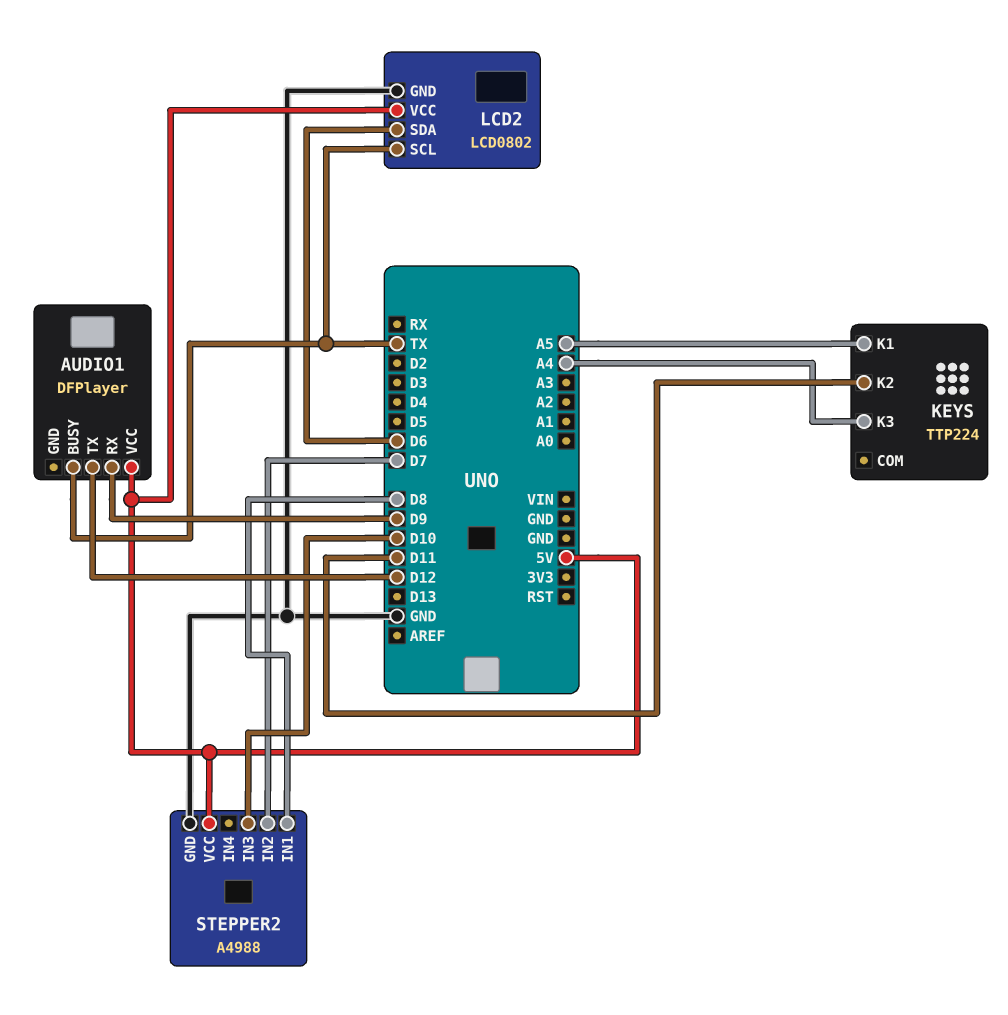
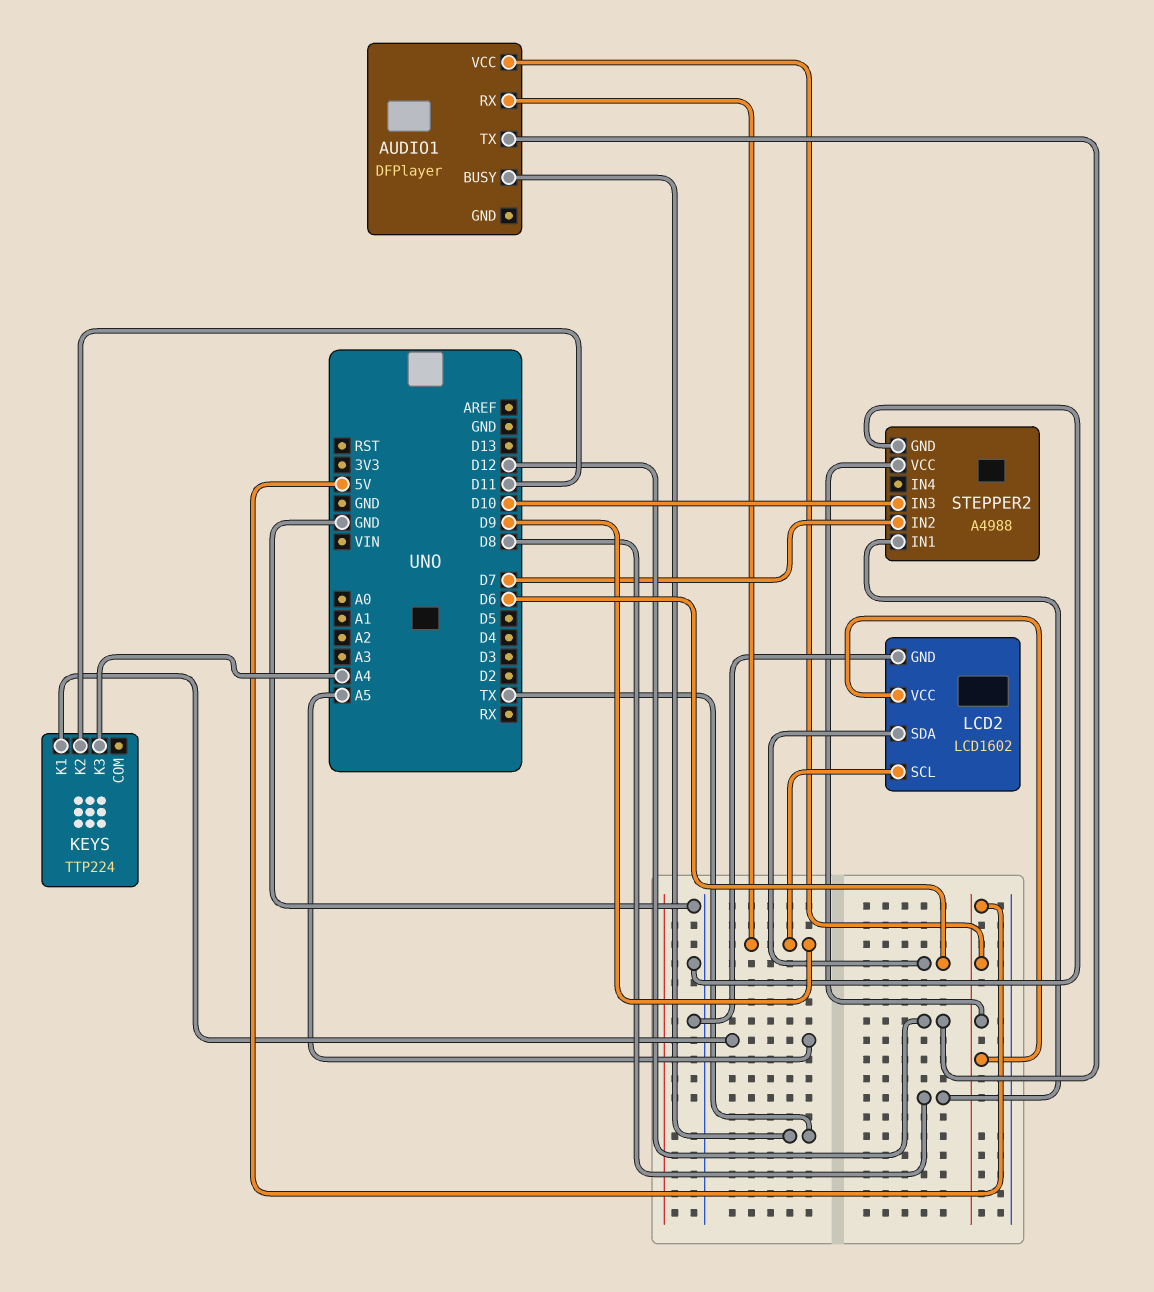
LCD2: LCD0802 -> LCD1602
LCD2 pin SCL: TX -> D9

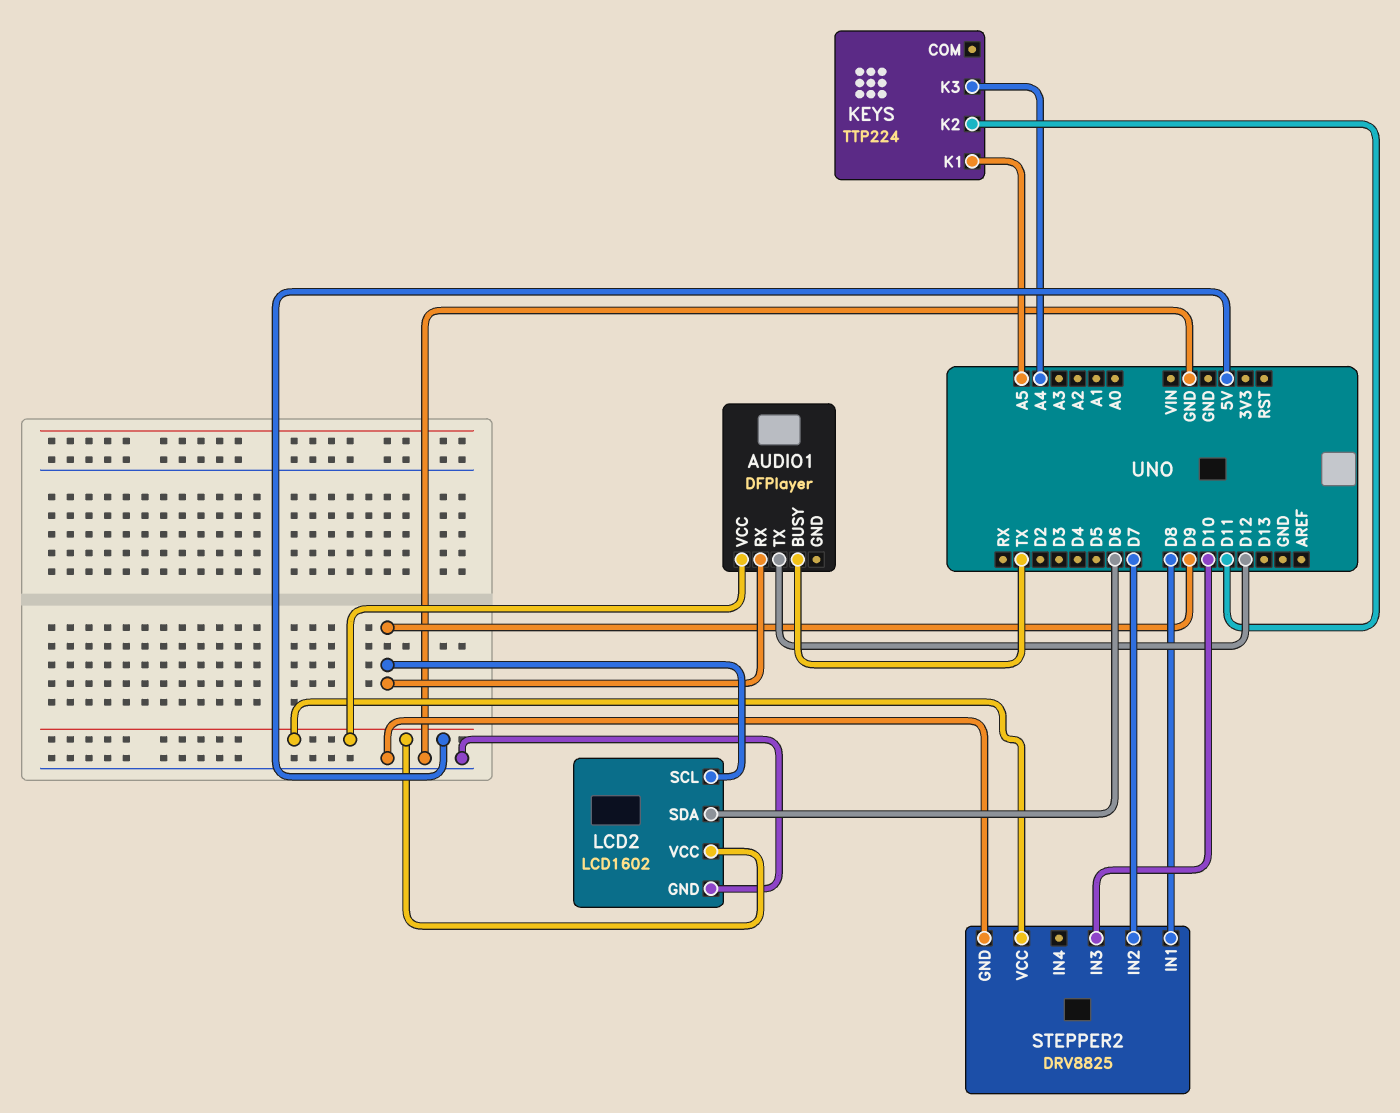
STEPPER2: A4988 -> DRV8825

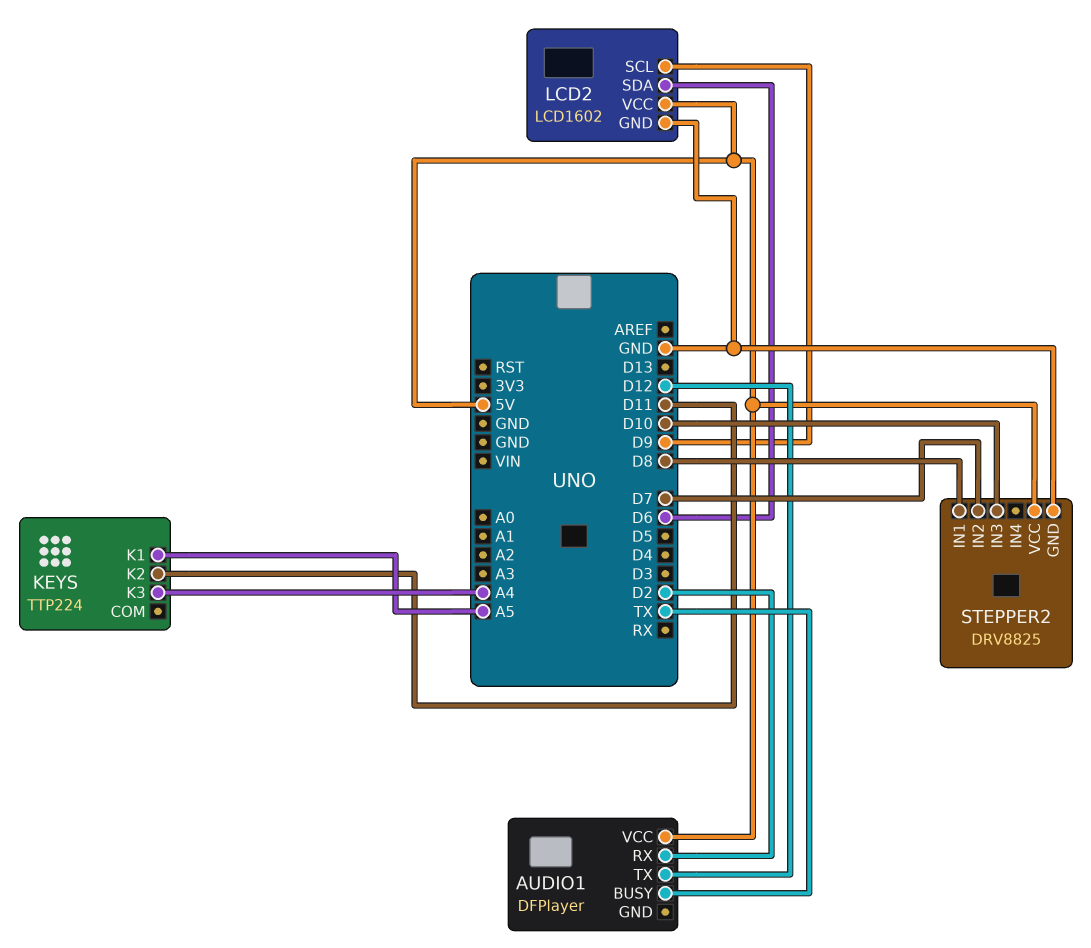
AUDIO1 pin RX: D9 -> D2

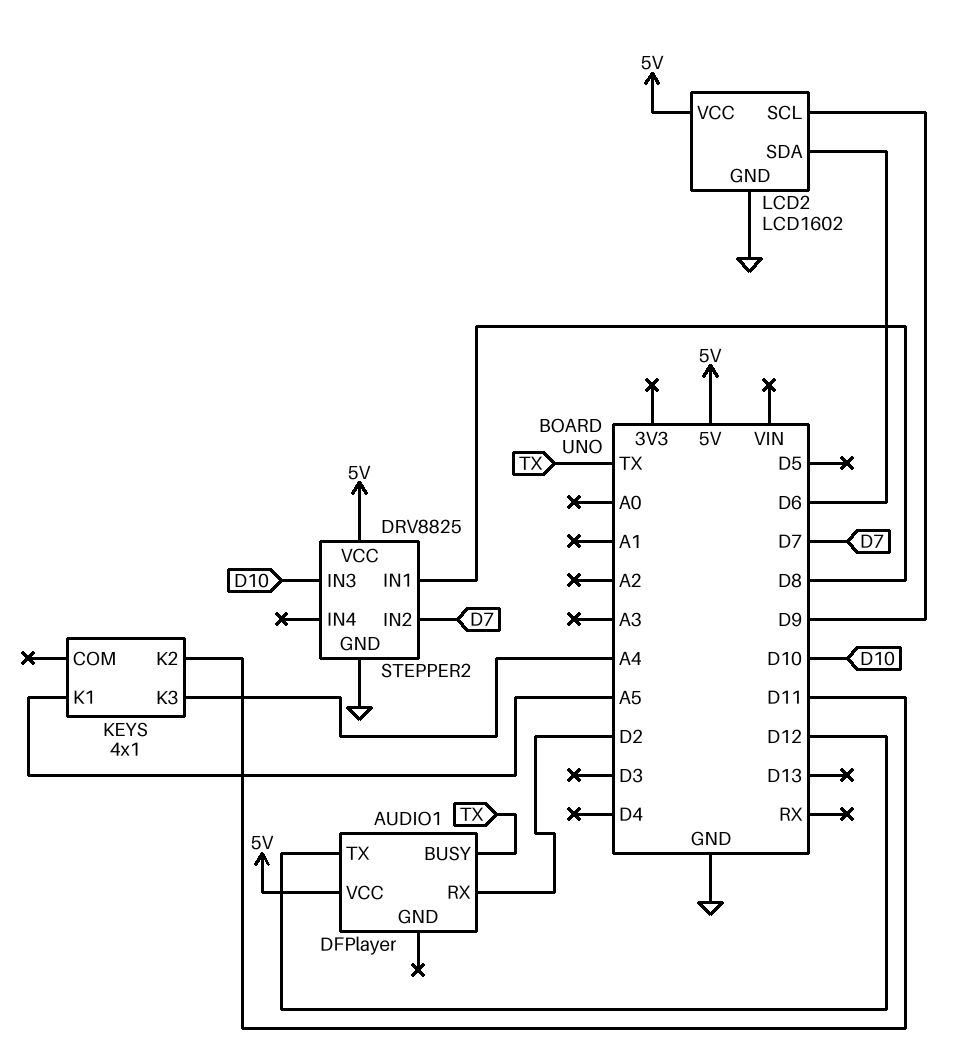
KEYS: TTP224 -> 4x1

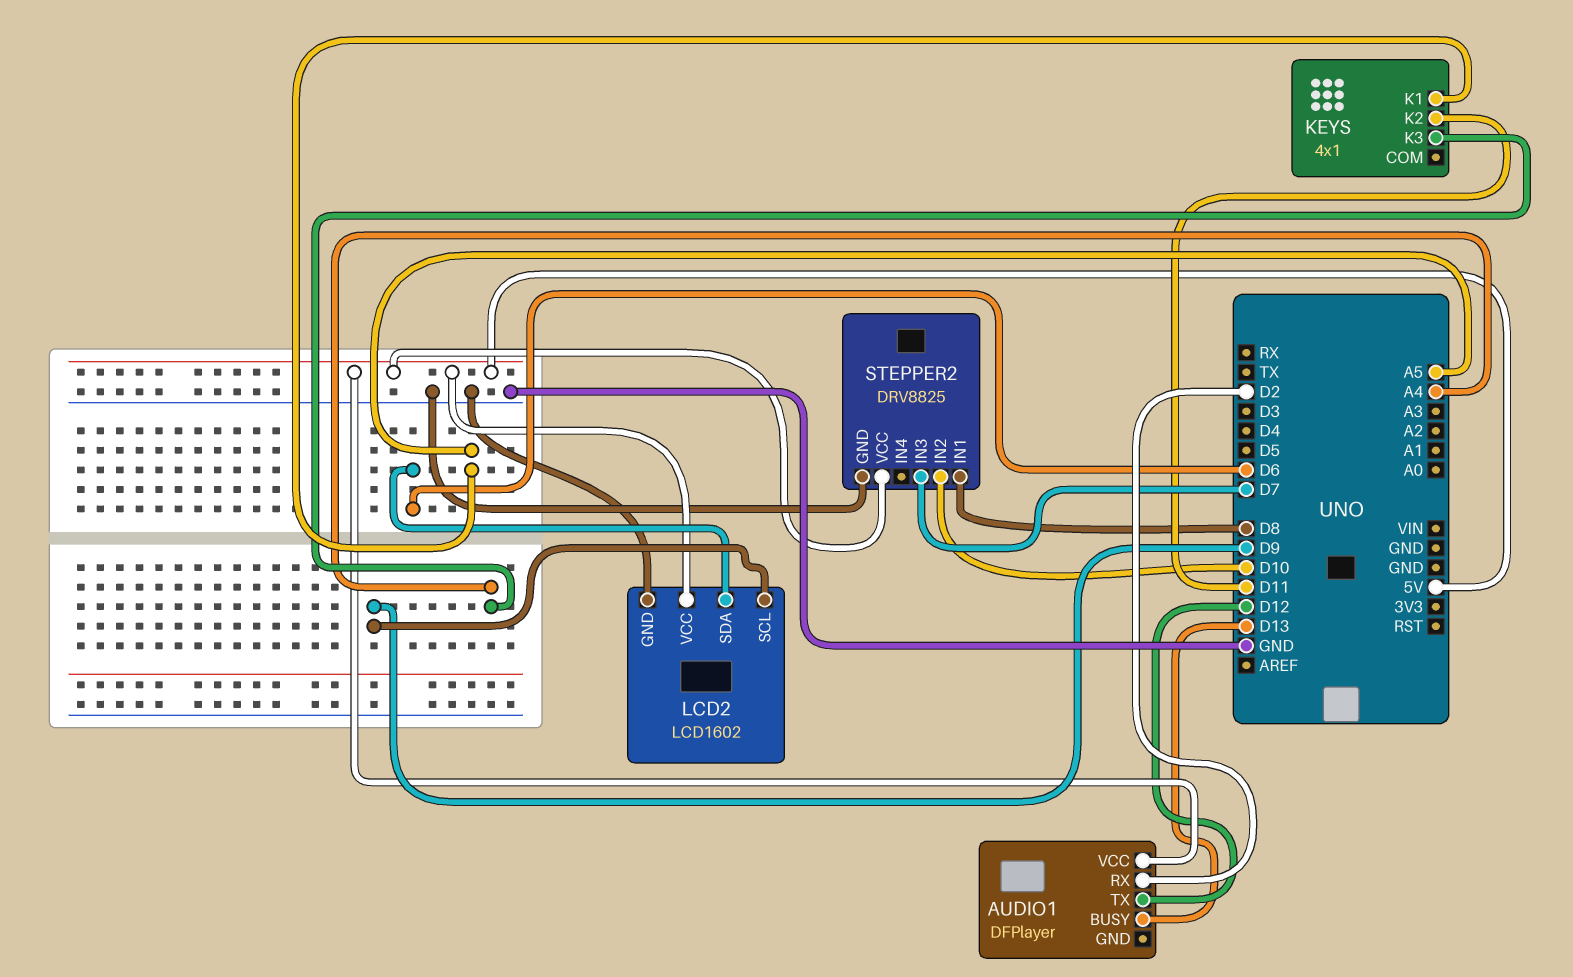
AUDIO1 pin BUSY: TX -> D13
STEPPER2 pin IN2: D7 -> D10
STEPPER2 pin IN3: D10 -> D7

